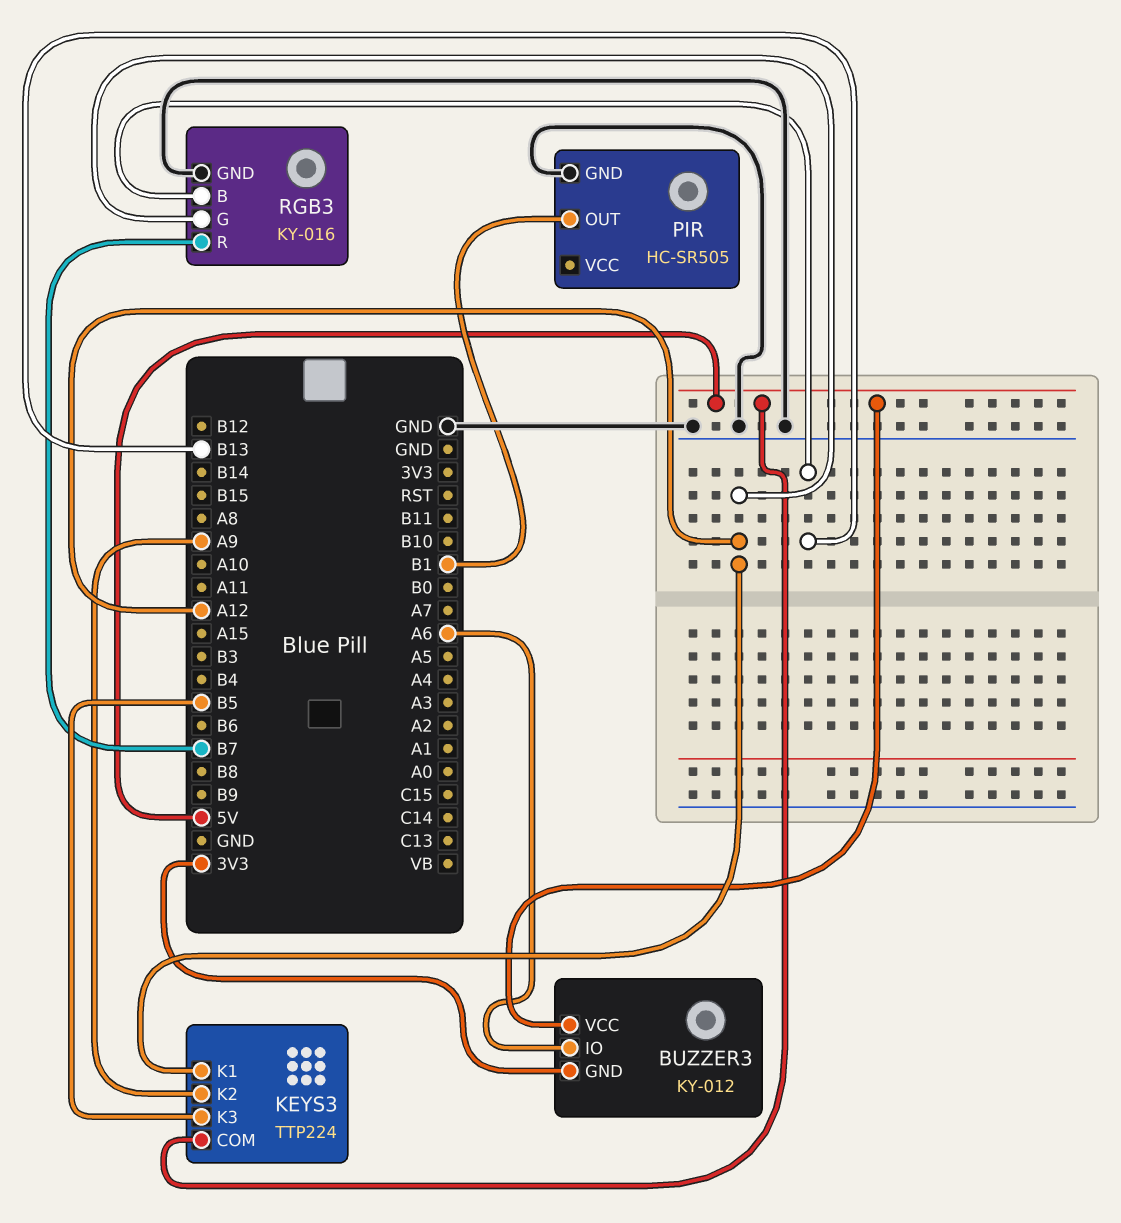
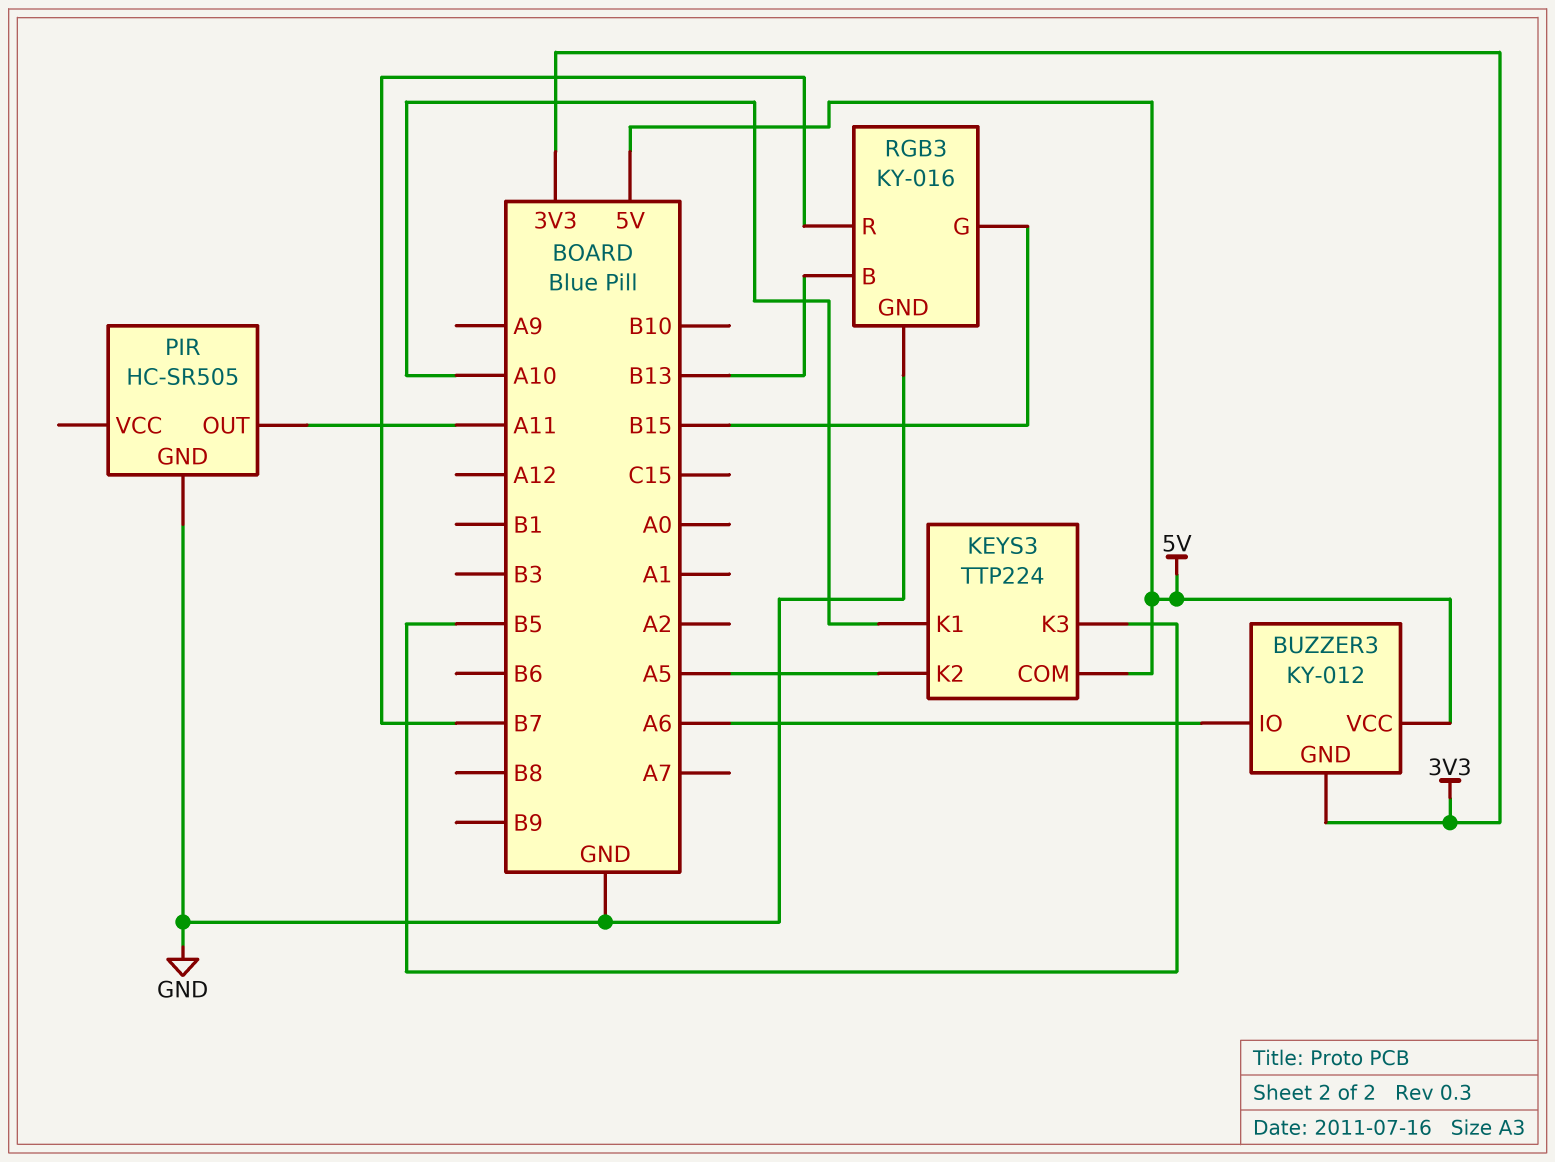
KEYS3 pin K1: A12 -> A10
KEYS3 pin K2: A9 -> A5
PIR pin OUT: B1 -> A11
RGB3 pin G: A12 -> B15

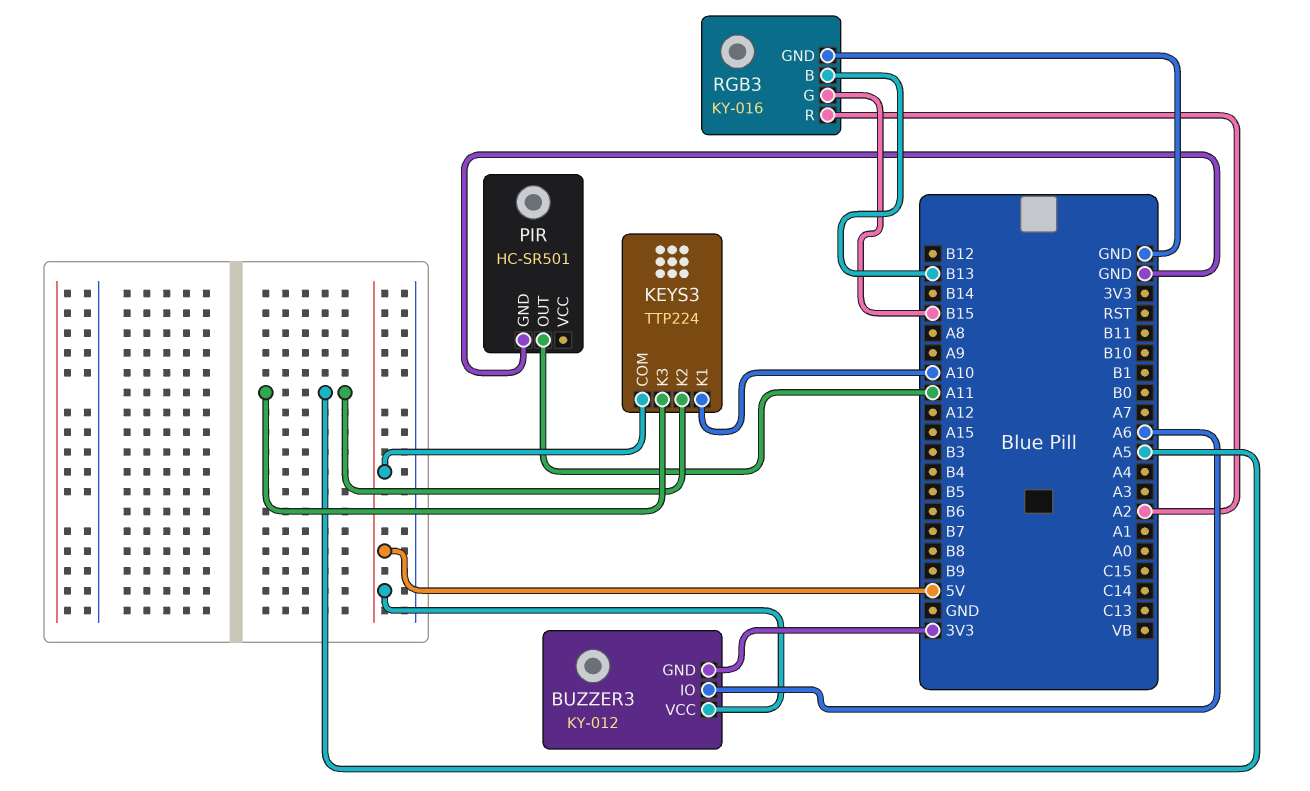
KEYS3 pin K3: B5 -> A5
PIR: HC-SR505 -> HC-SR501
RGB3 pin R: B7 -> A2

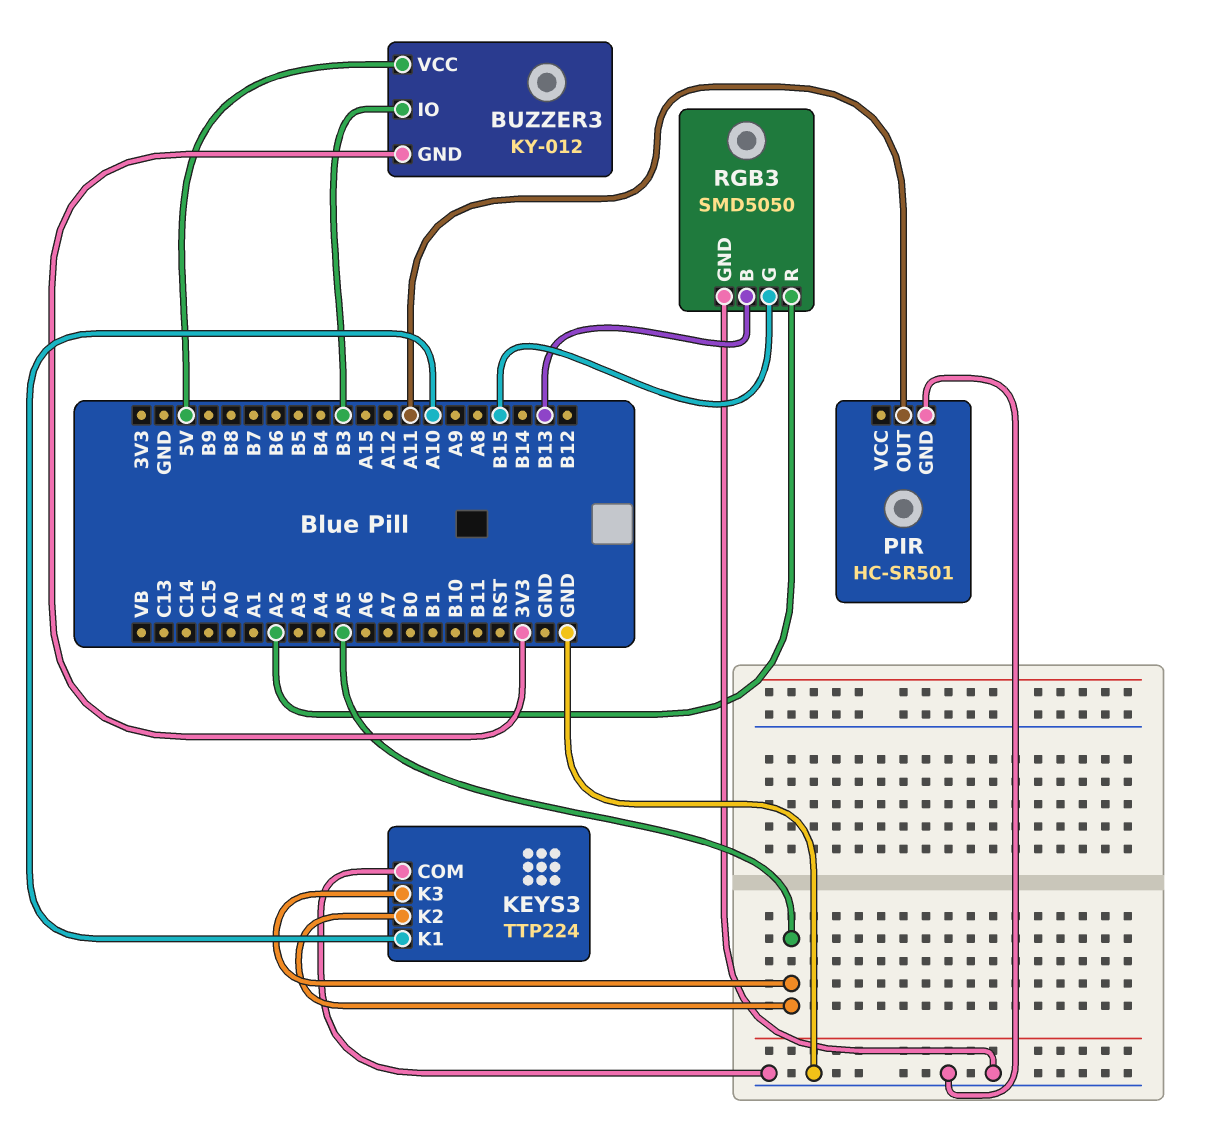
BUZZER3 pin IO: A6 -> B3
KEYS3 pin COM: 5V -> GND
RGB3: KY-016 -> SMD5050

